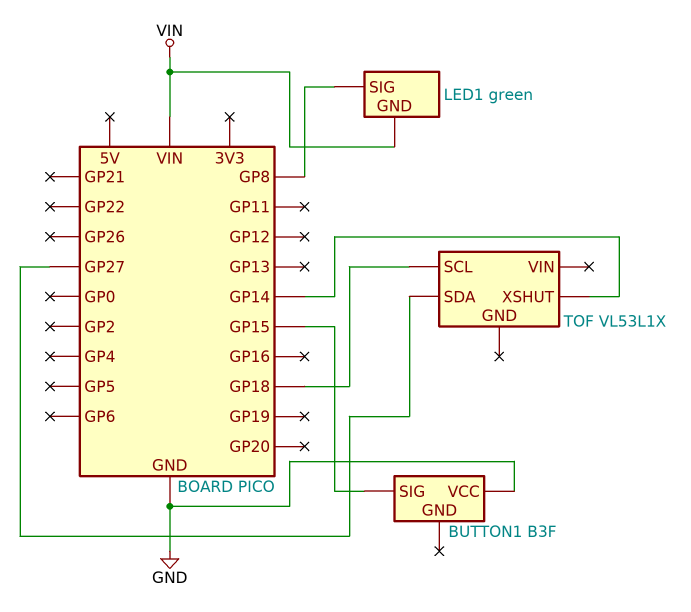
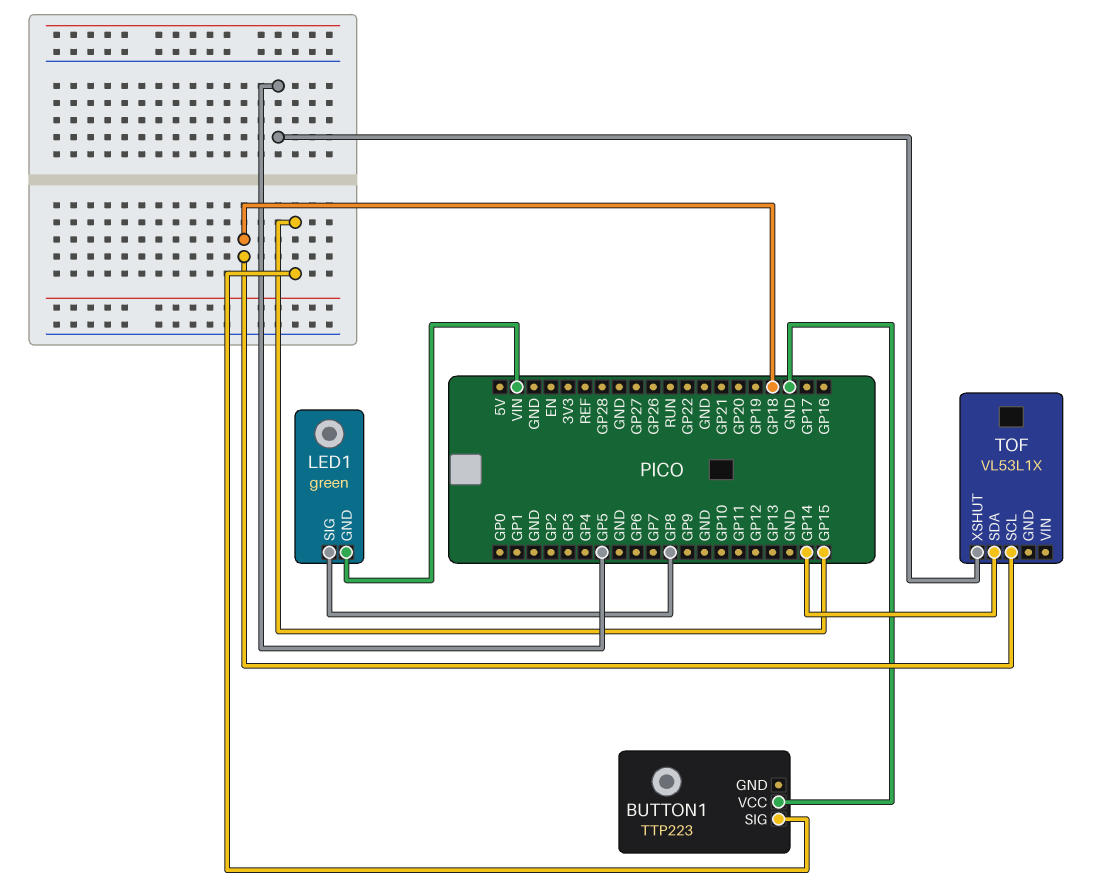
BUTTON1: B3F -> TTP223
TOF pin SDA: GP27 -> GP14
TOF pin XSHUT: GP14 -> GP5

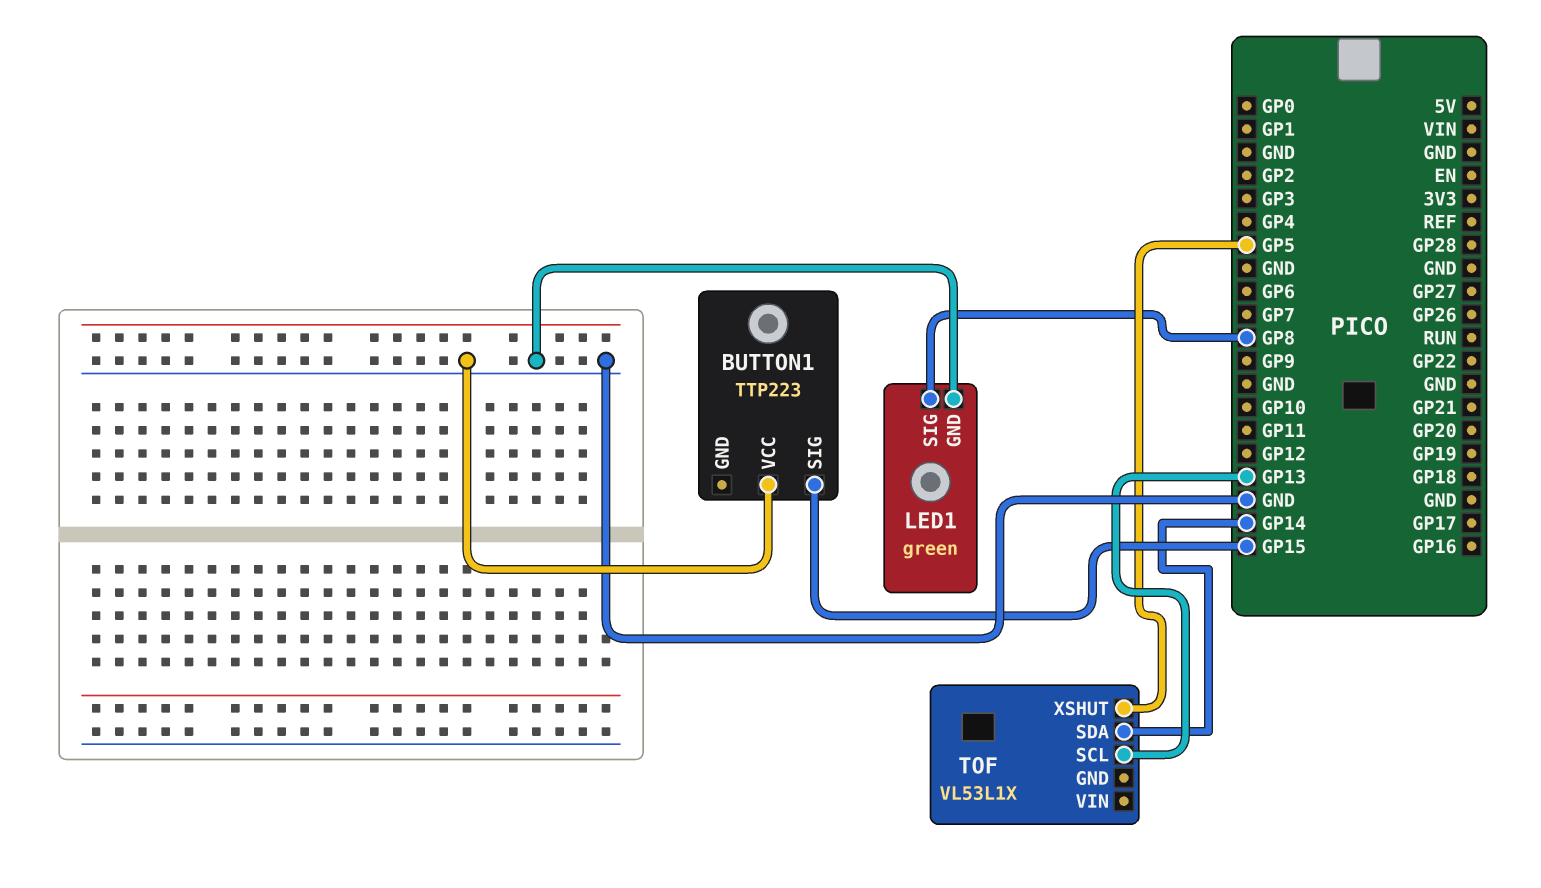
LED1 pin GND: VIN -> GND
TOF pin SCL: GP18 -> GP13

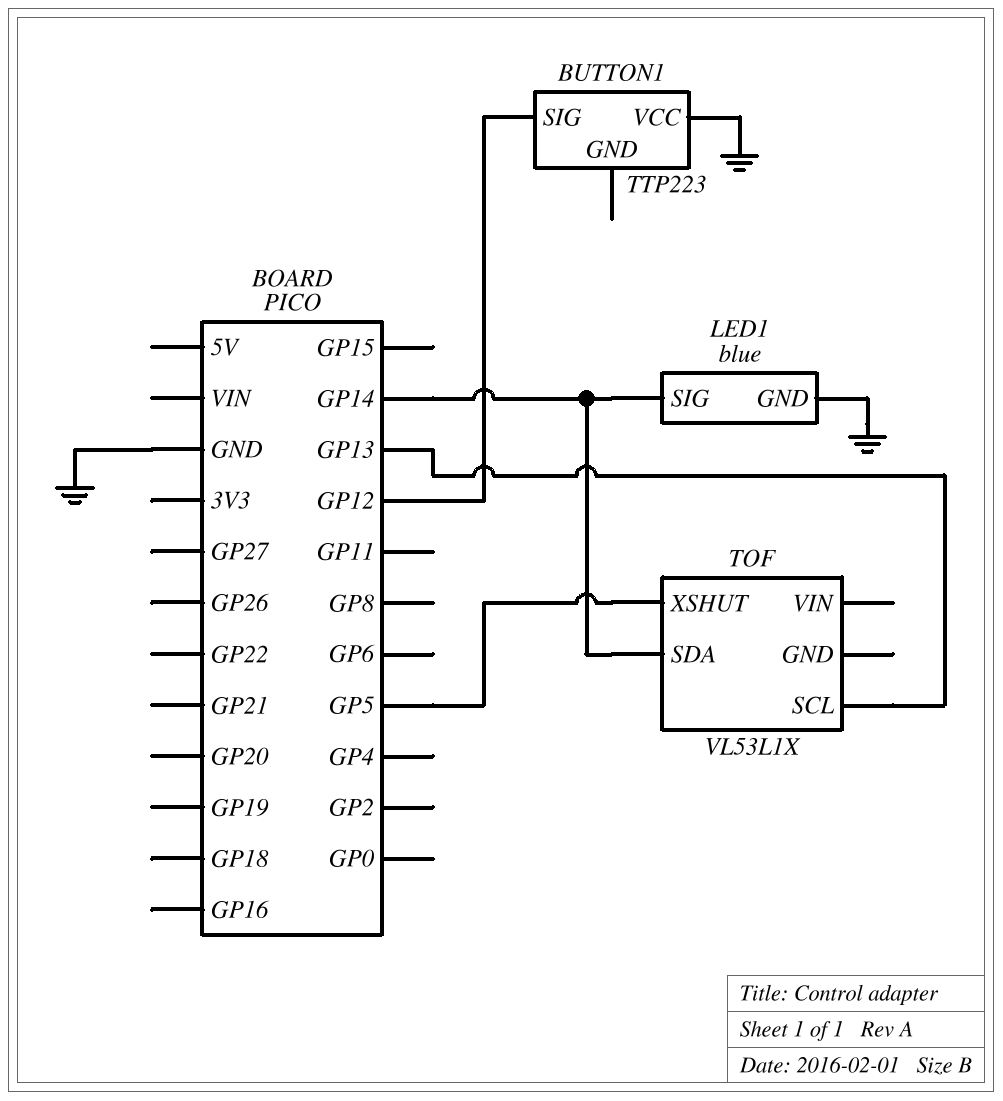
BUTTON1 pin SIG: GP15 -> GP12
LED1: green -> blue
LED1 pin SIG: GP8 -> GP14

